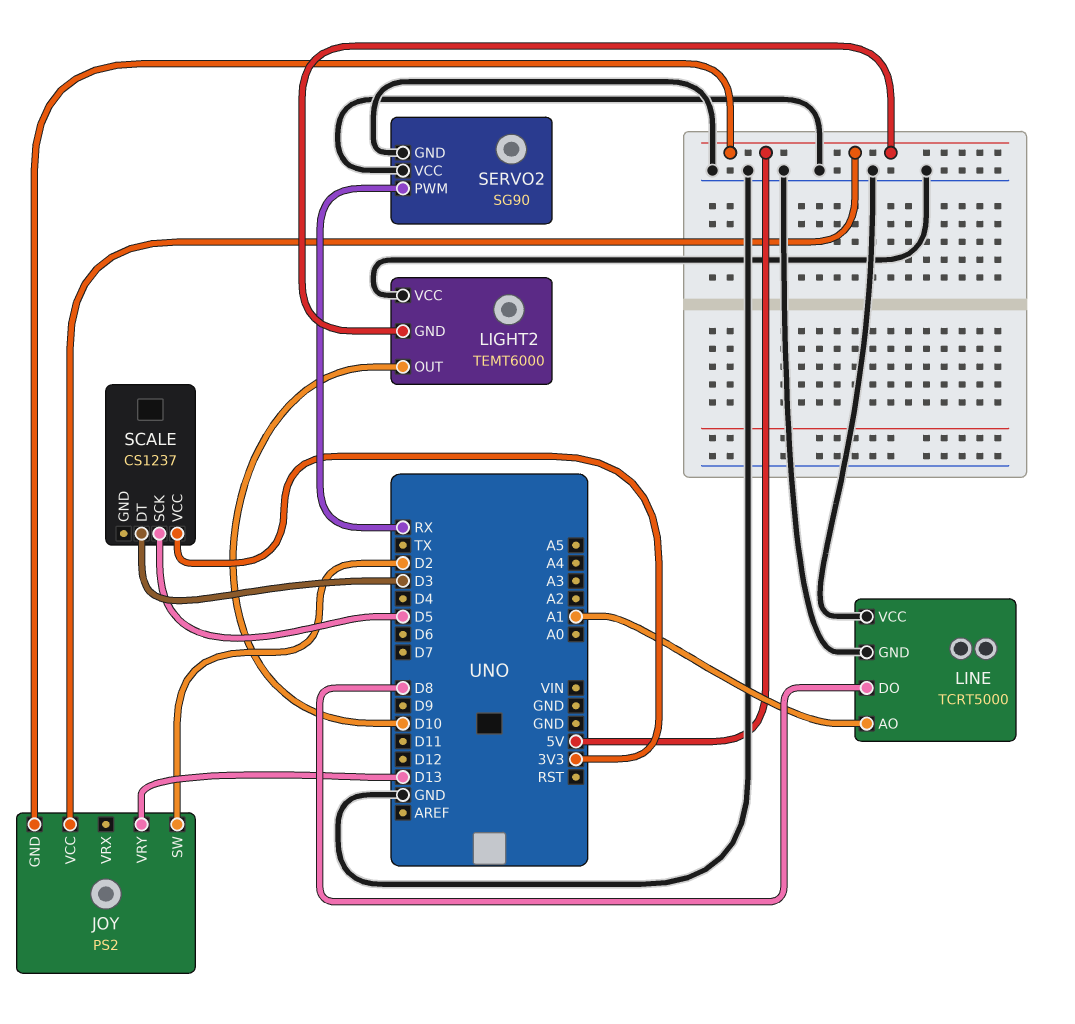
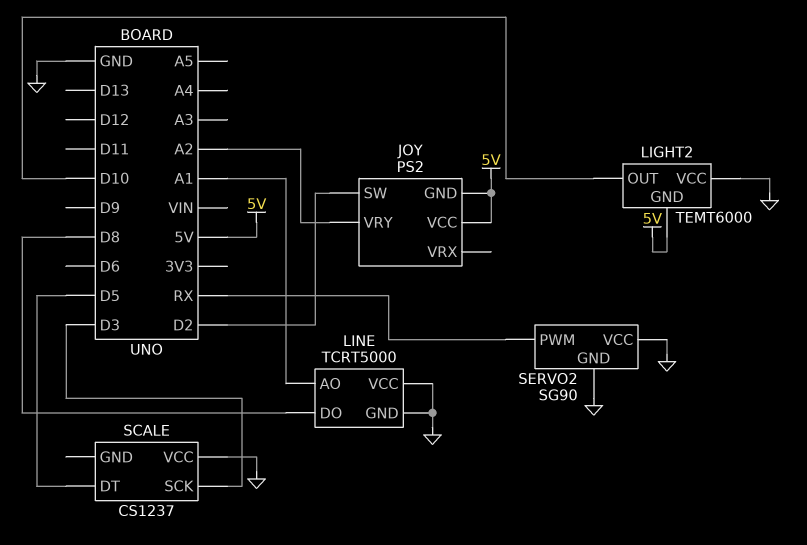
JOY pin VRY: D13 -> A2
SCALE pin DT: D3 -> D5
SCALE pin SCK: D5 -> D3
SCALE pin VCC: 3V3 -> GND

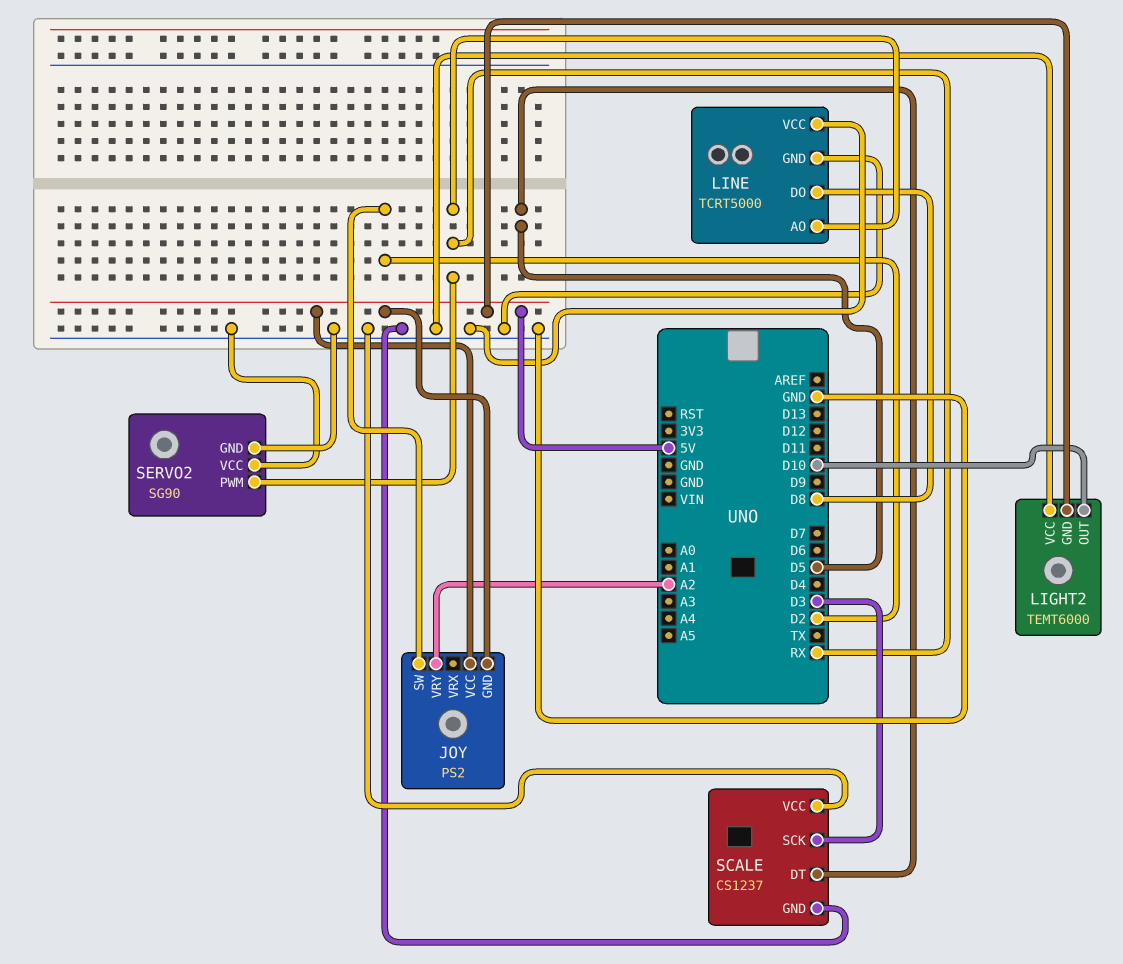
LINE pin AO: A1 -> RX
SCALE pin GND: none -> GND

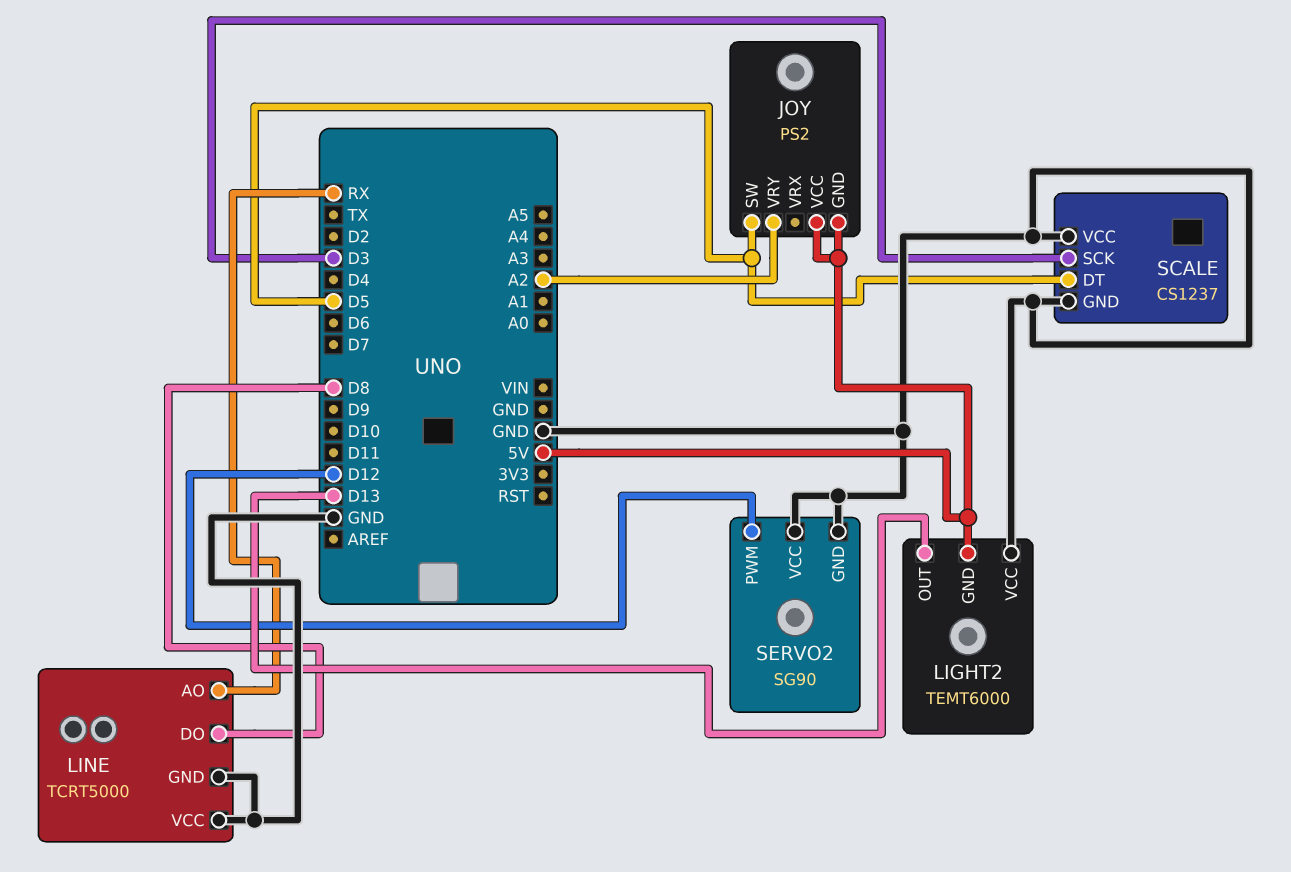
JOY pin SW: D2 -> D5
LIGHT2 pin OUT: D10 -> D13
SERVO2 pin PWM: RX -> D12

